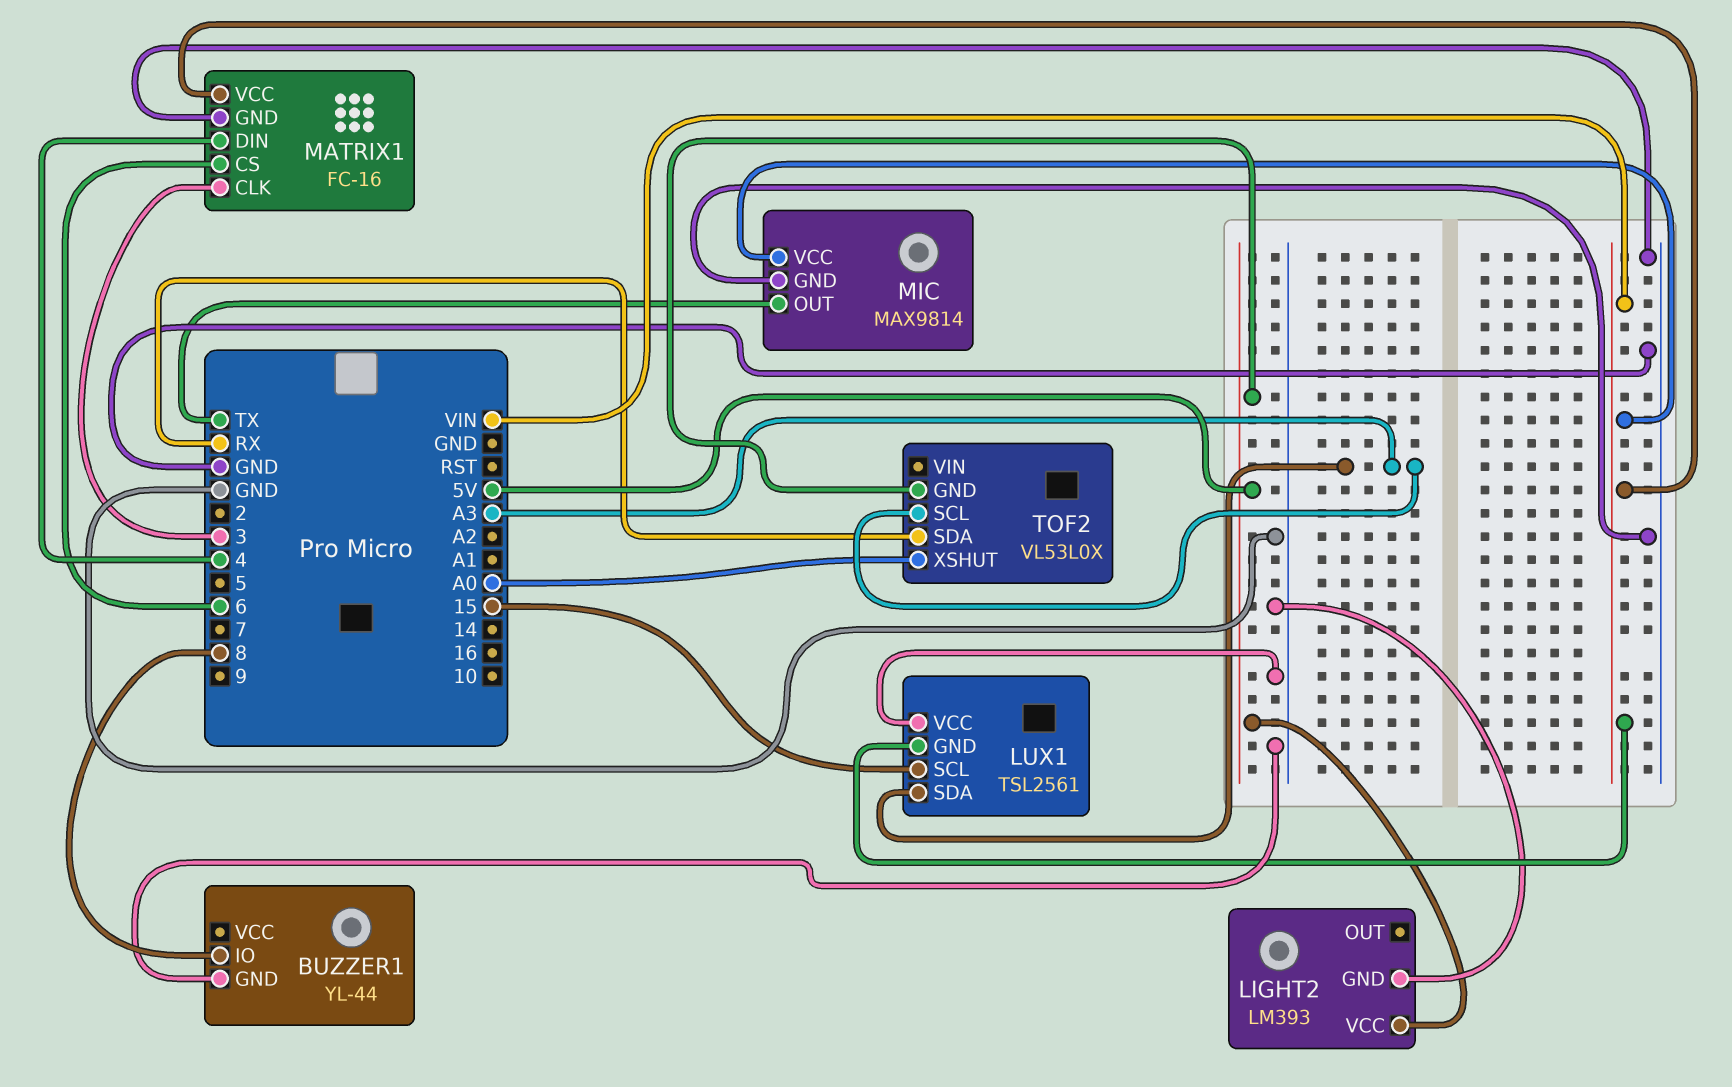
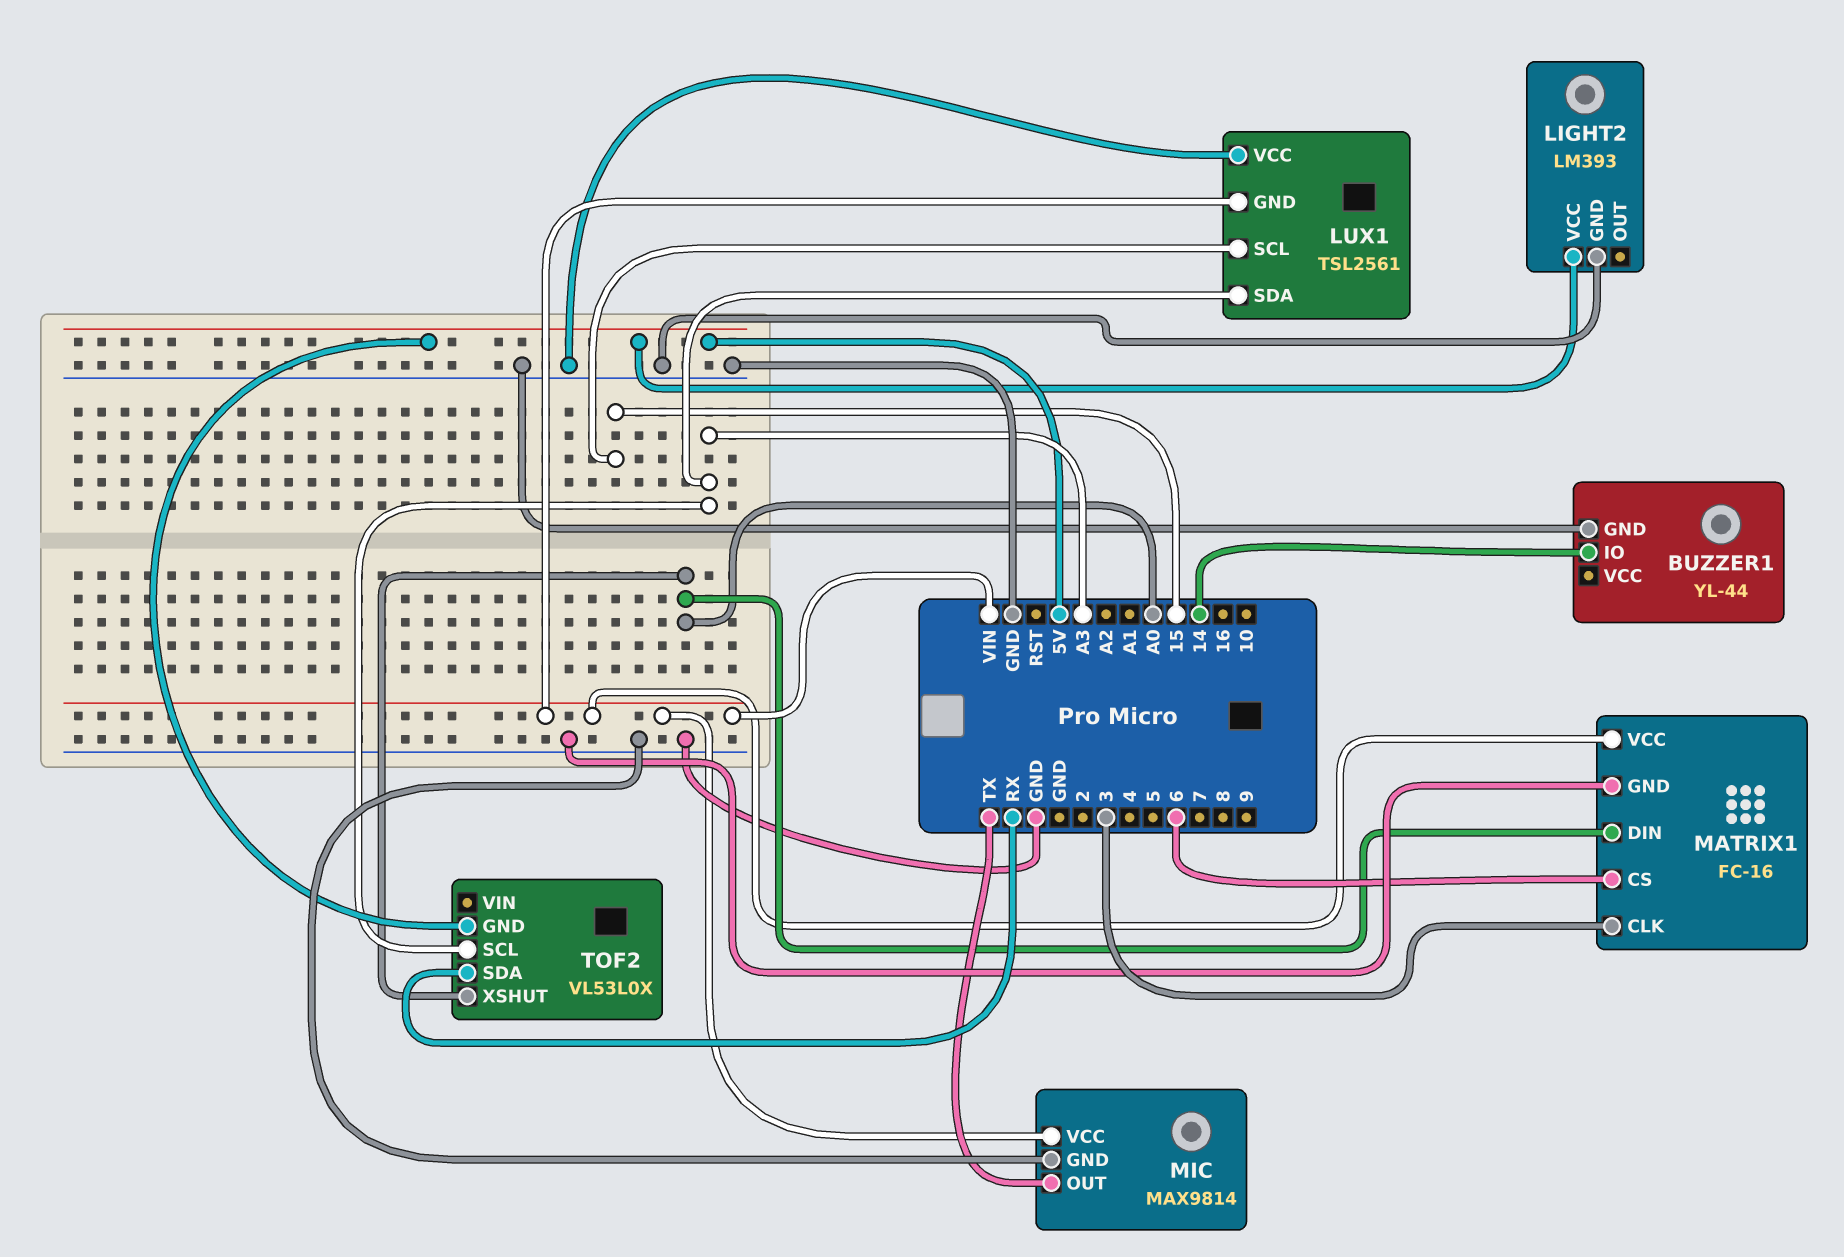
BUZZER1 pin IO: 8 -> 14
MATRIX1 pin DIN: 4 -> A0

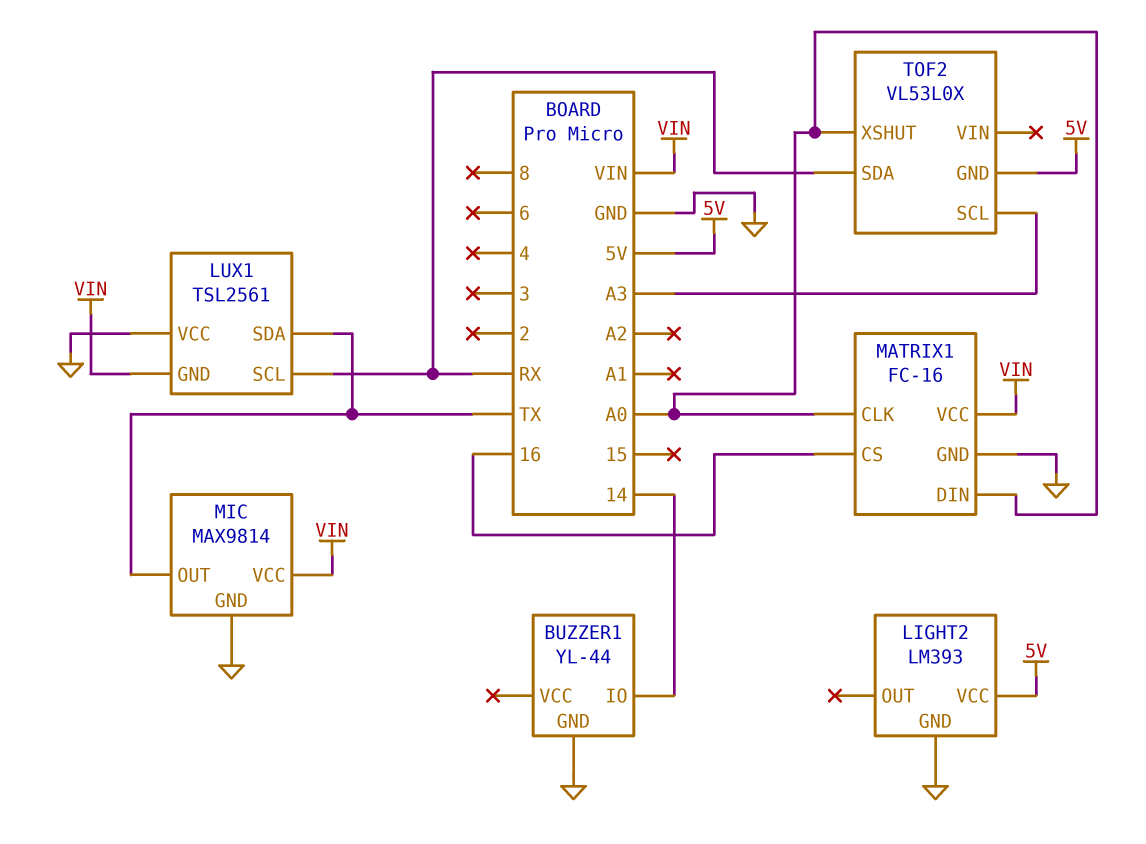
LUX1 pin SCL: 15 -> RX
LUX1 pin SDA: A3 -> TX
MATRIX1 pin CLK: 3 -> A0
MATRIX1 pin CS: 6 -> 16

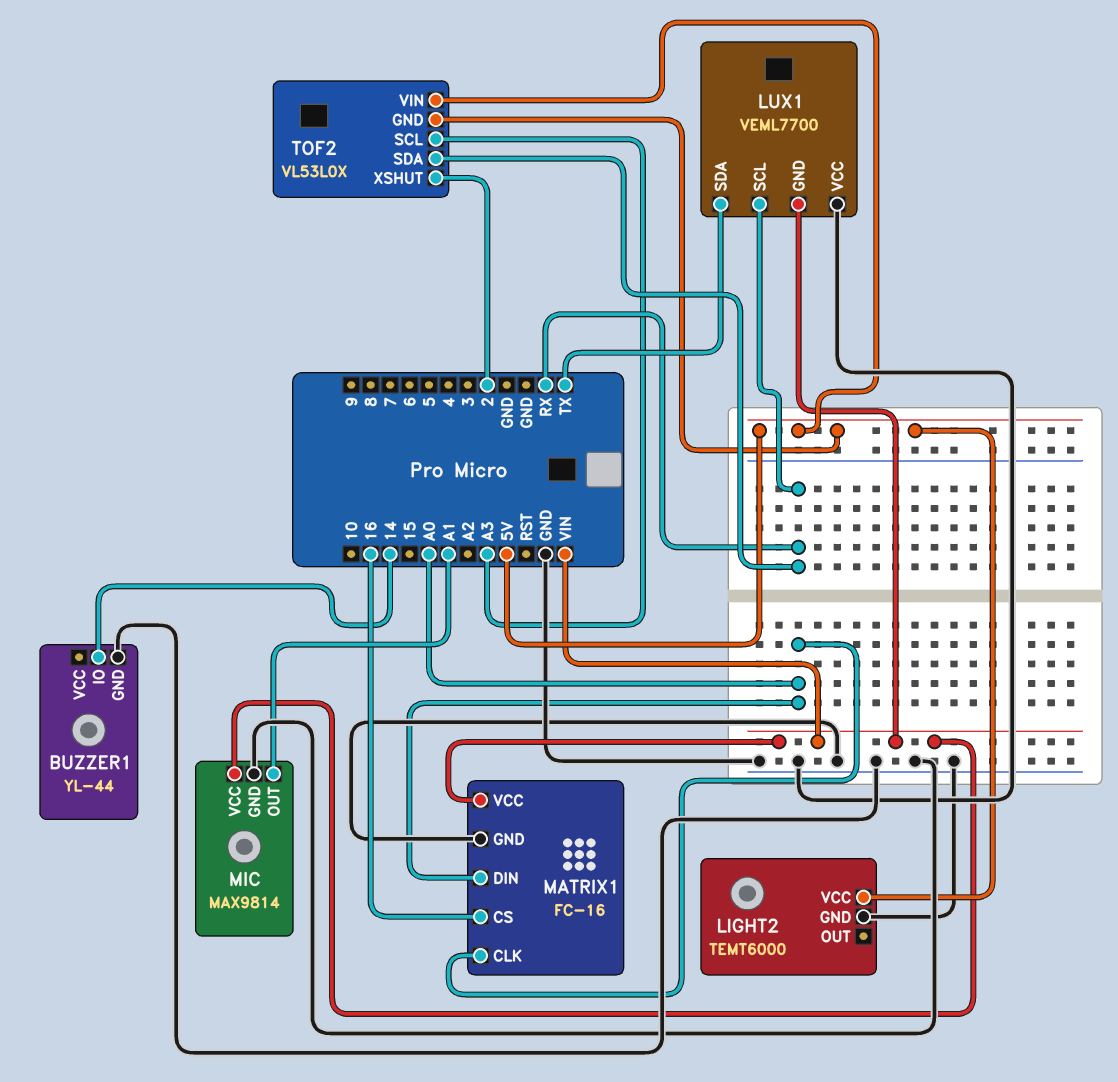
LIGHT2: LM393 -> TEMT6000
LUX1: TSL2561 -> VEML7700
MIC pin OUT: TX -> A1
TOF2 pin VIN: none -> 5V
TOF2 pin XSHUT: A0 -> 2

